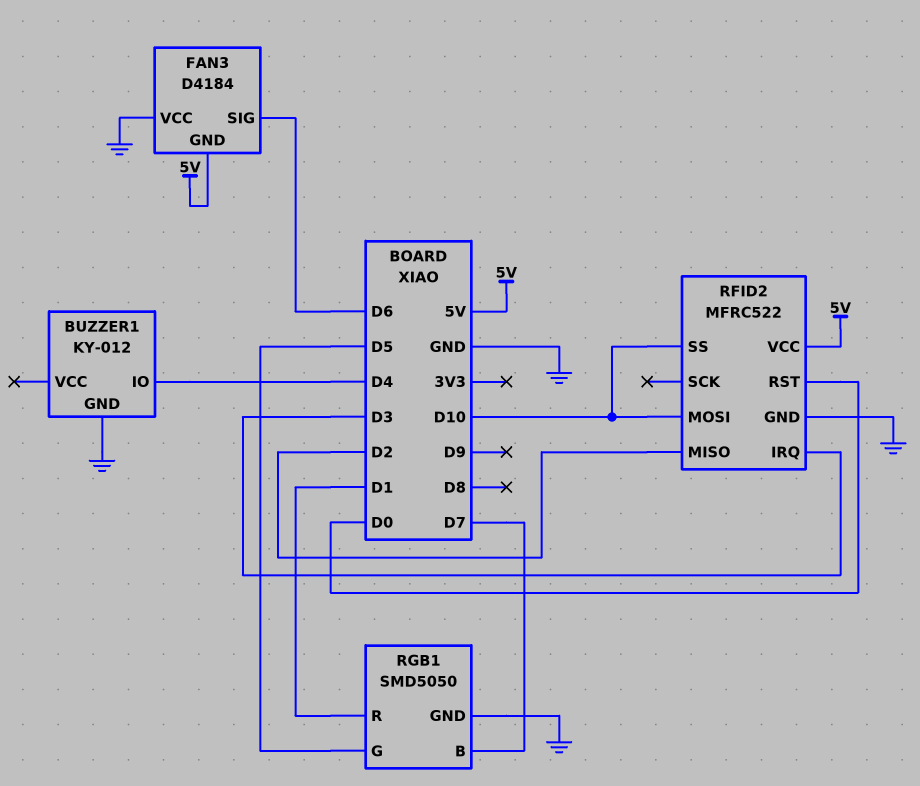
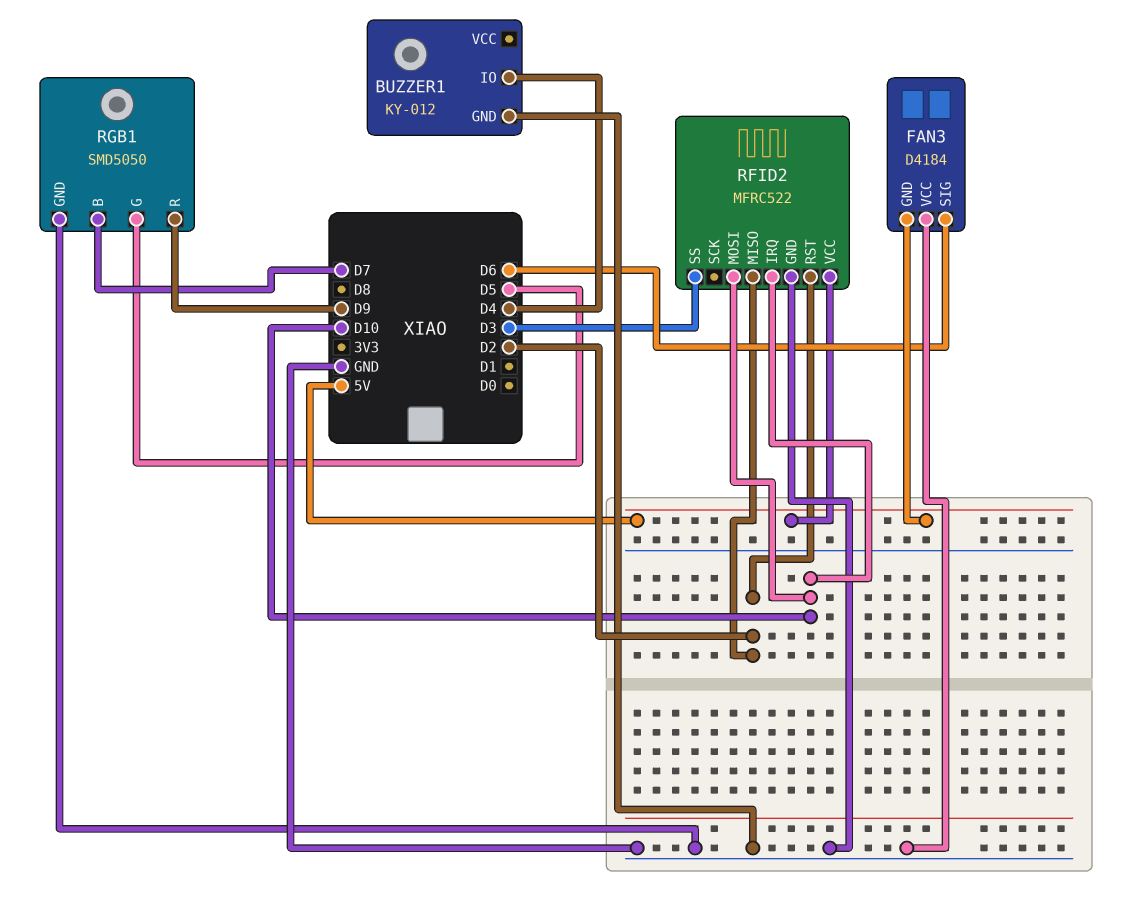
RFID2 pin IRQ: D3 -> D10
RFID2 pin RST: D0 -> D2
RFID2 pin SS: D10 -> D3
RGB1 pin R: D1 -> D9

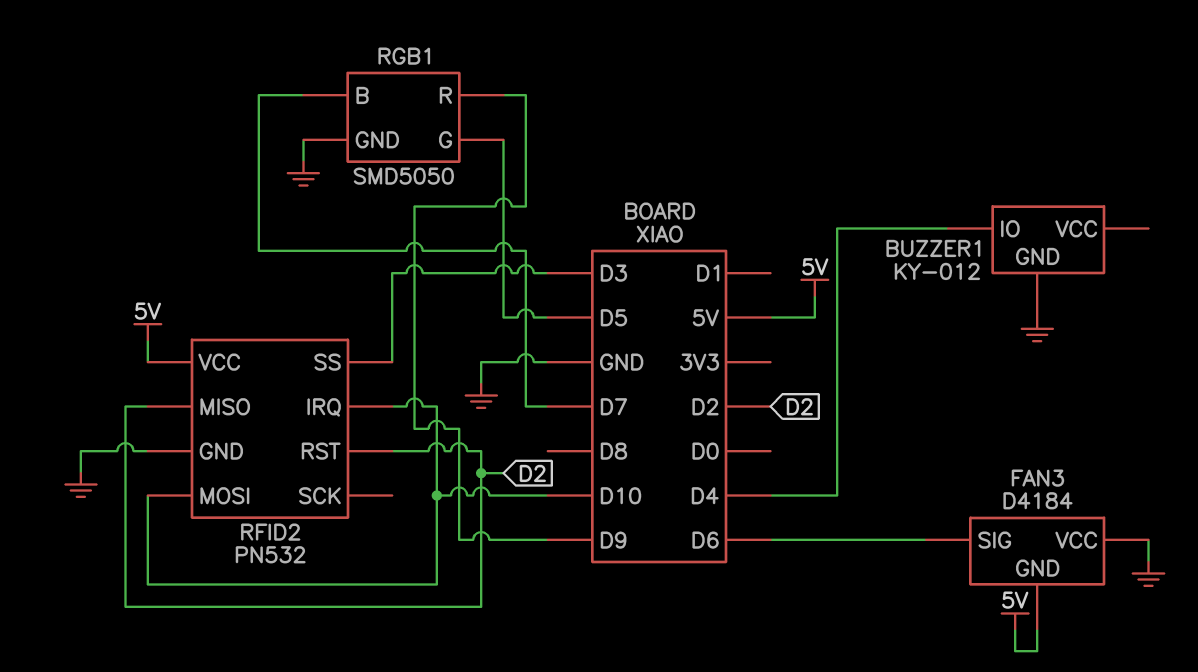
RFID2: MFRC522 -> PN532

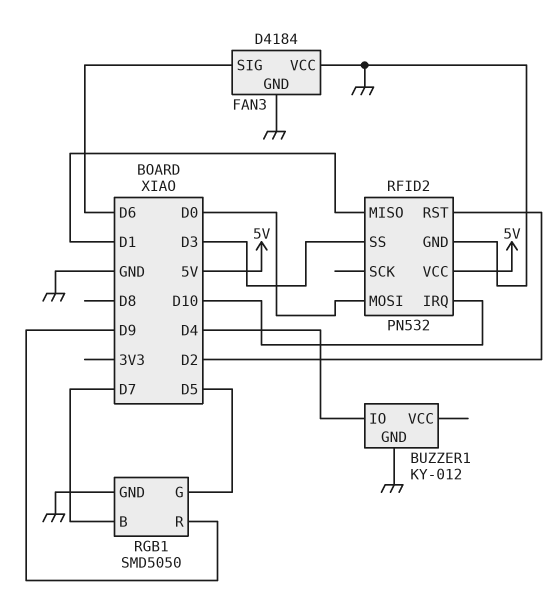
FAN3 pin GND: 5V -> GND
RFID2 pin MISO: D2 -> D1
RFID2 pin MOSI: D10 -> D0

